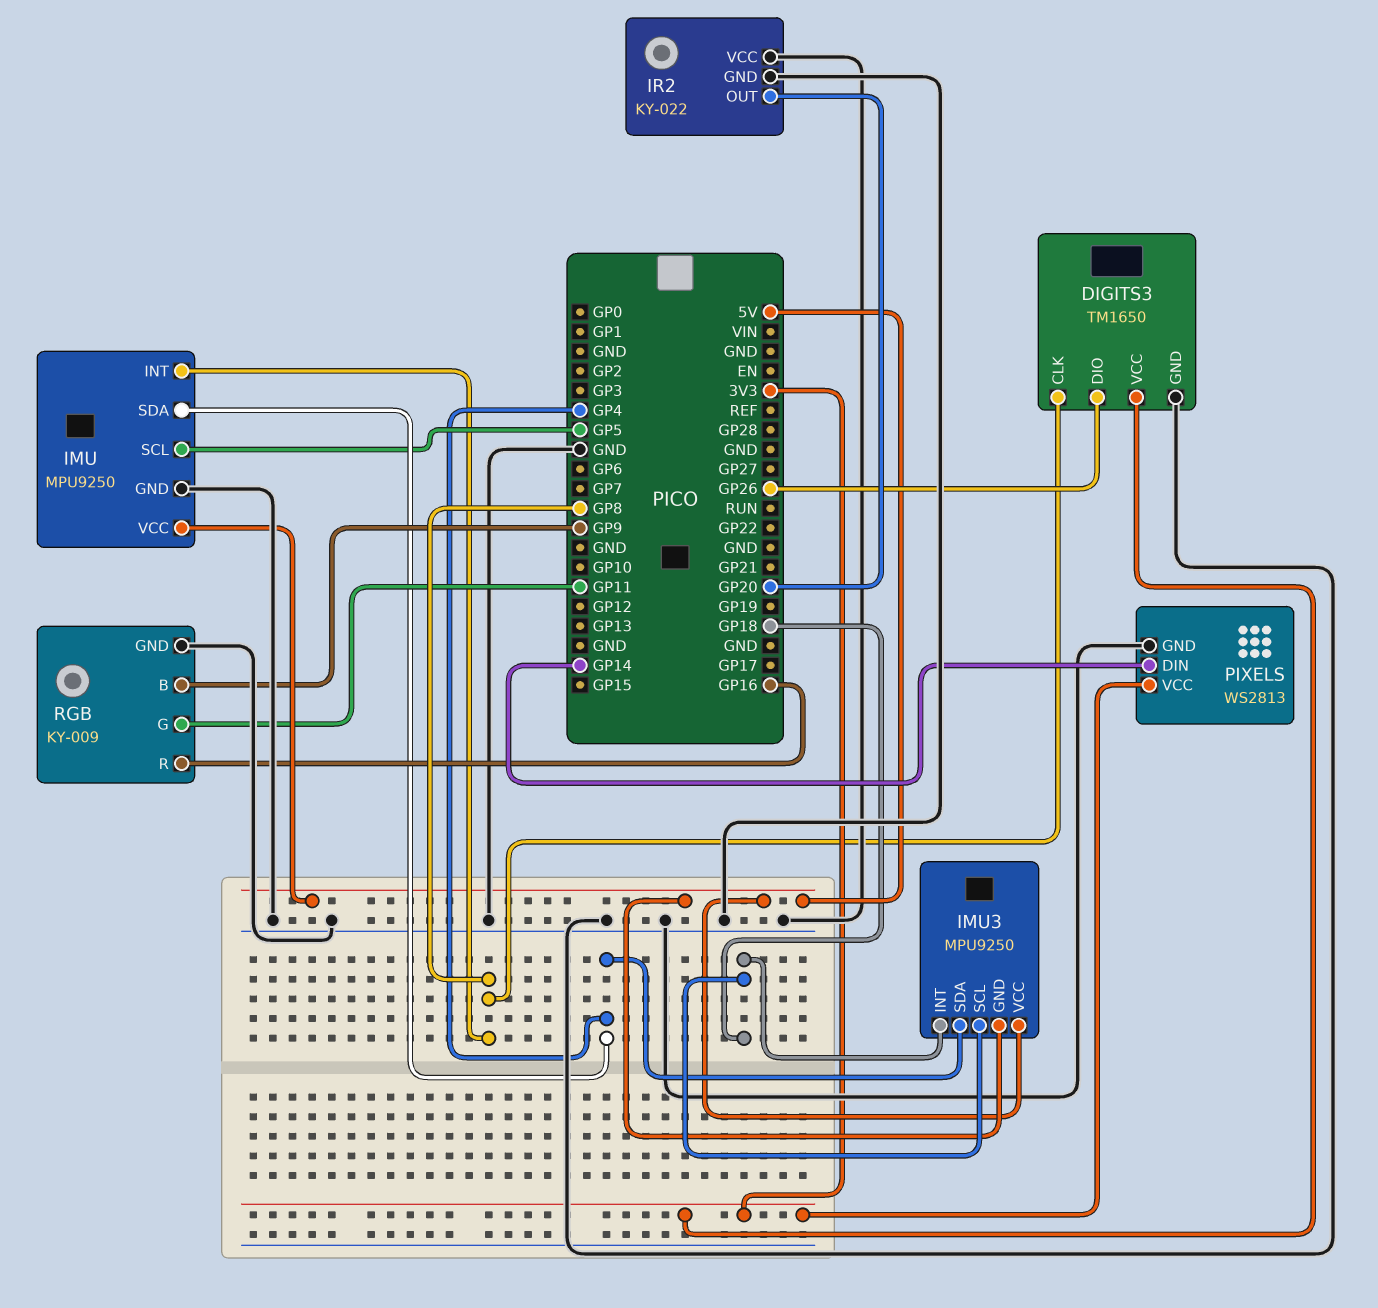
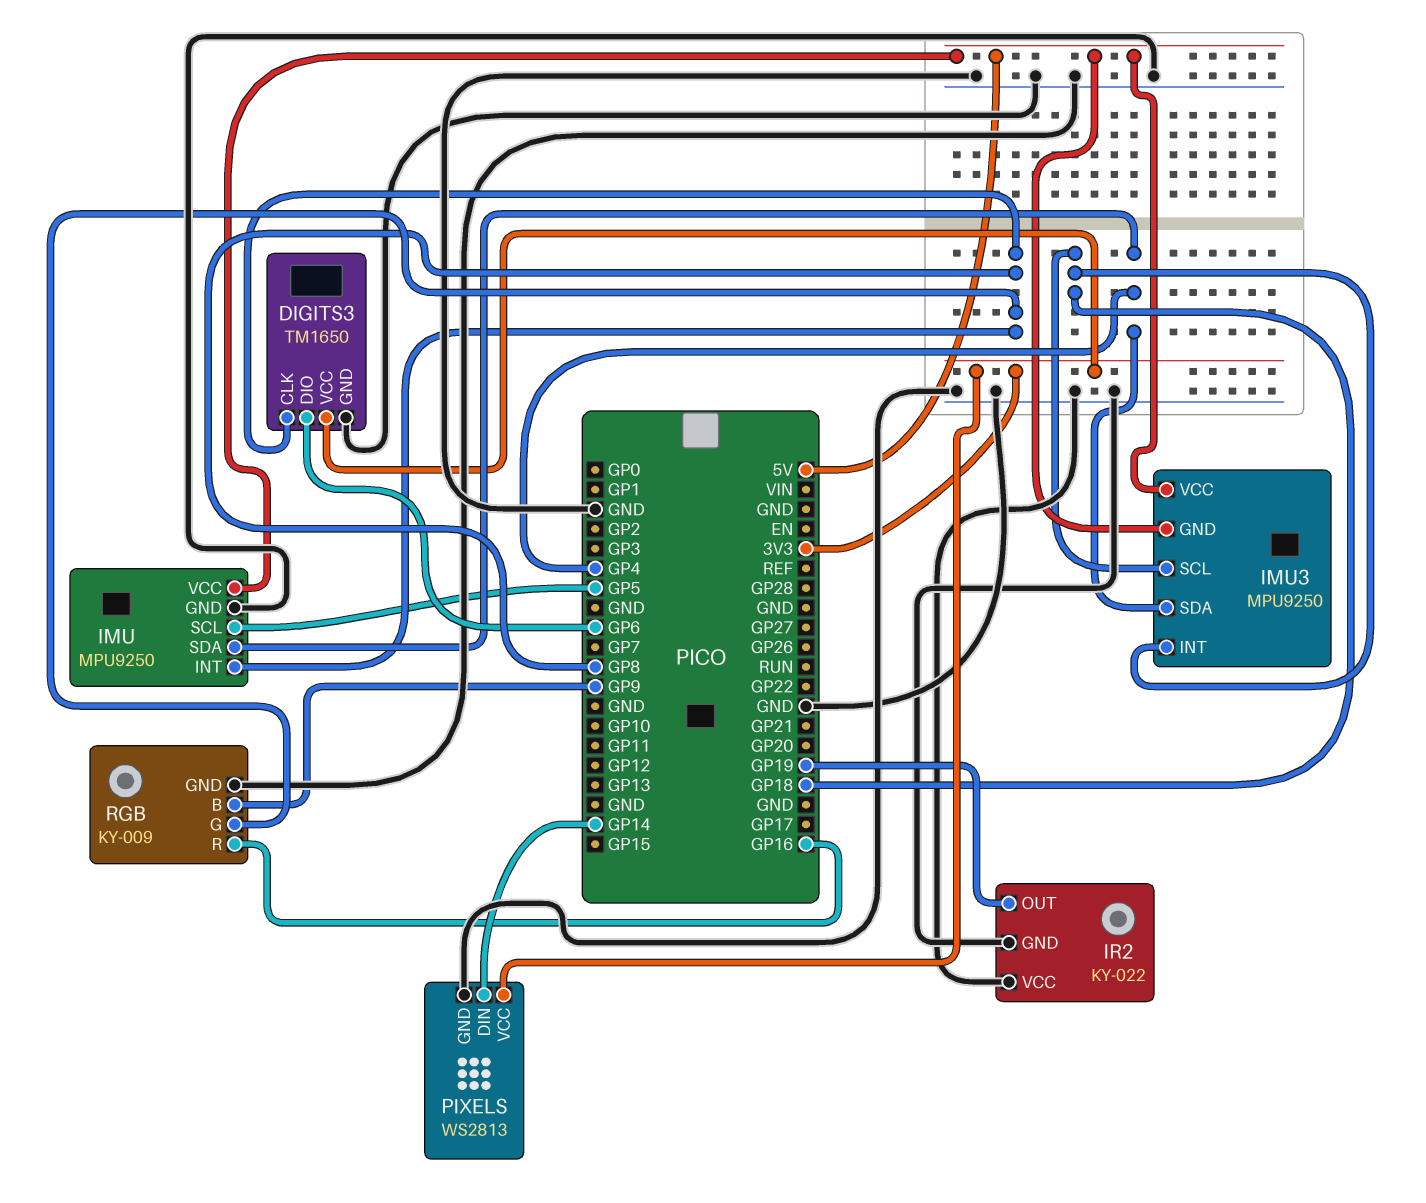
DIGITS3 pin DIO: GP26 -> GP6
IR2 pin OUT: GP20 -> GP19
RGB pin G: GP11 -> GP8

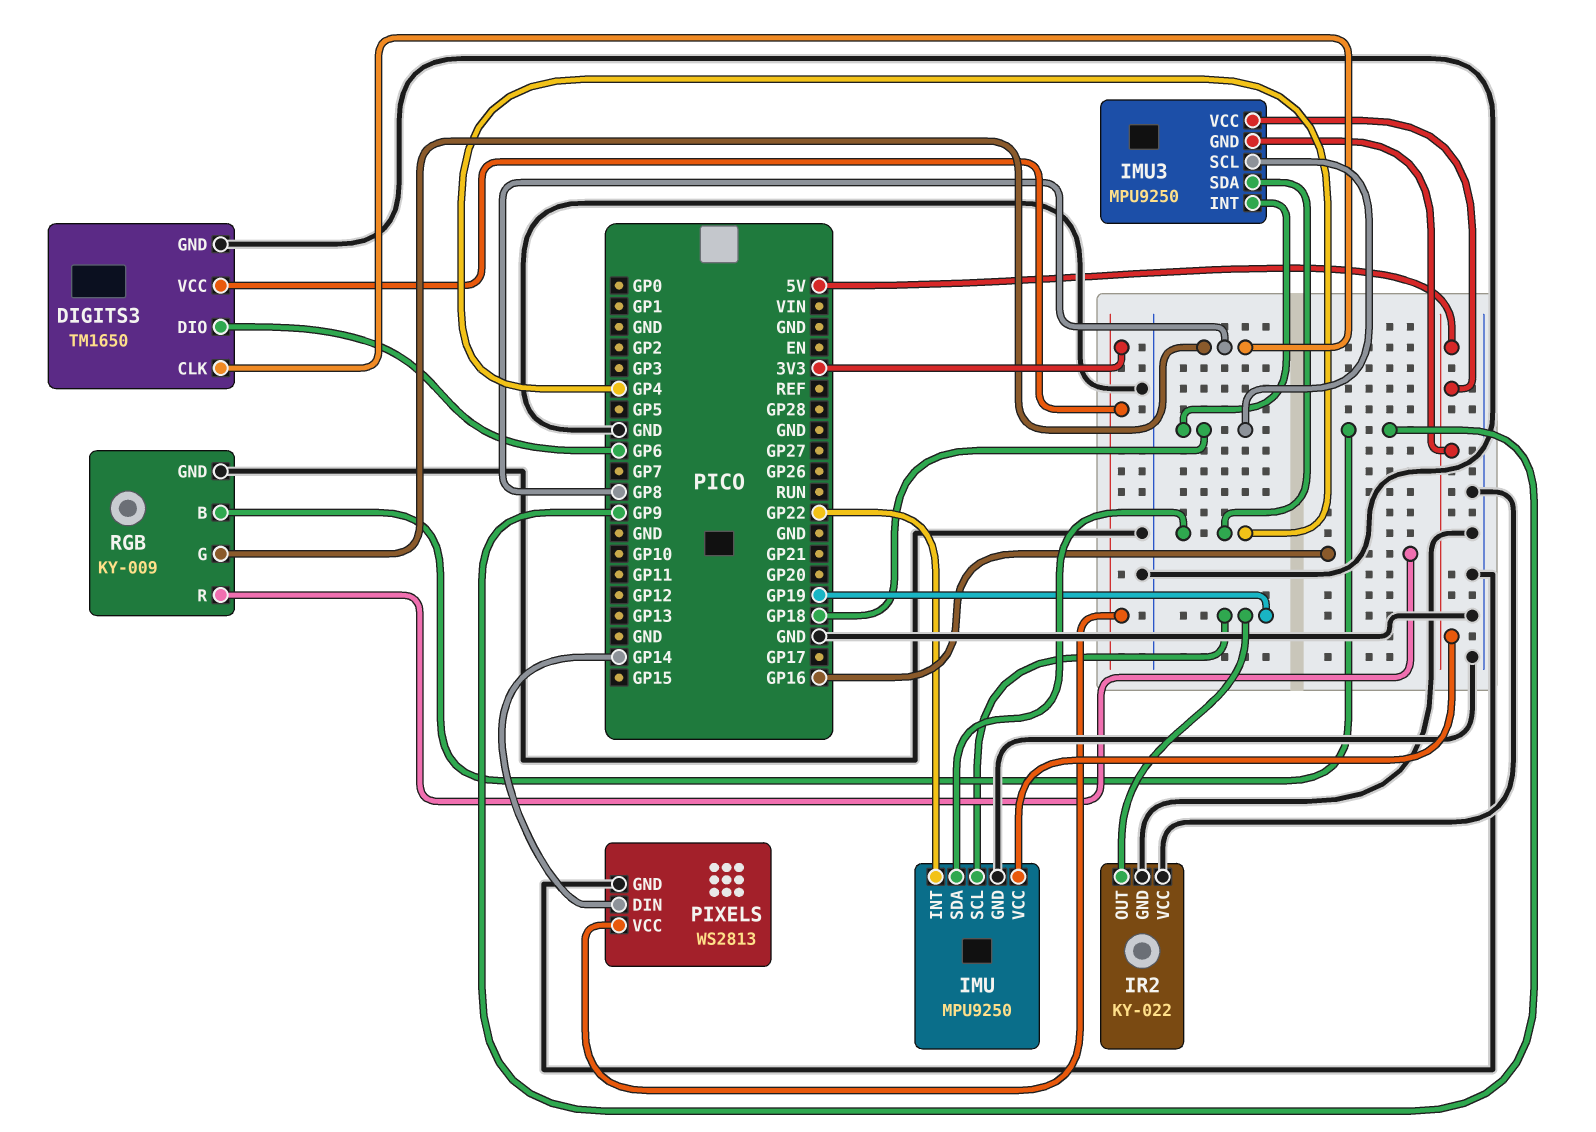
IMU pin INT: GP8 -> GP22
IMU pin SCL: GP5 -> GP19

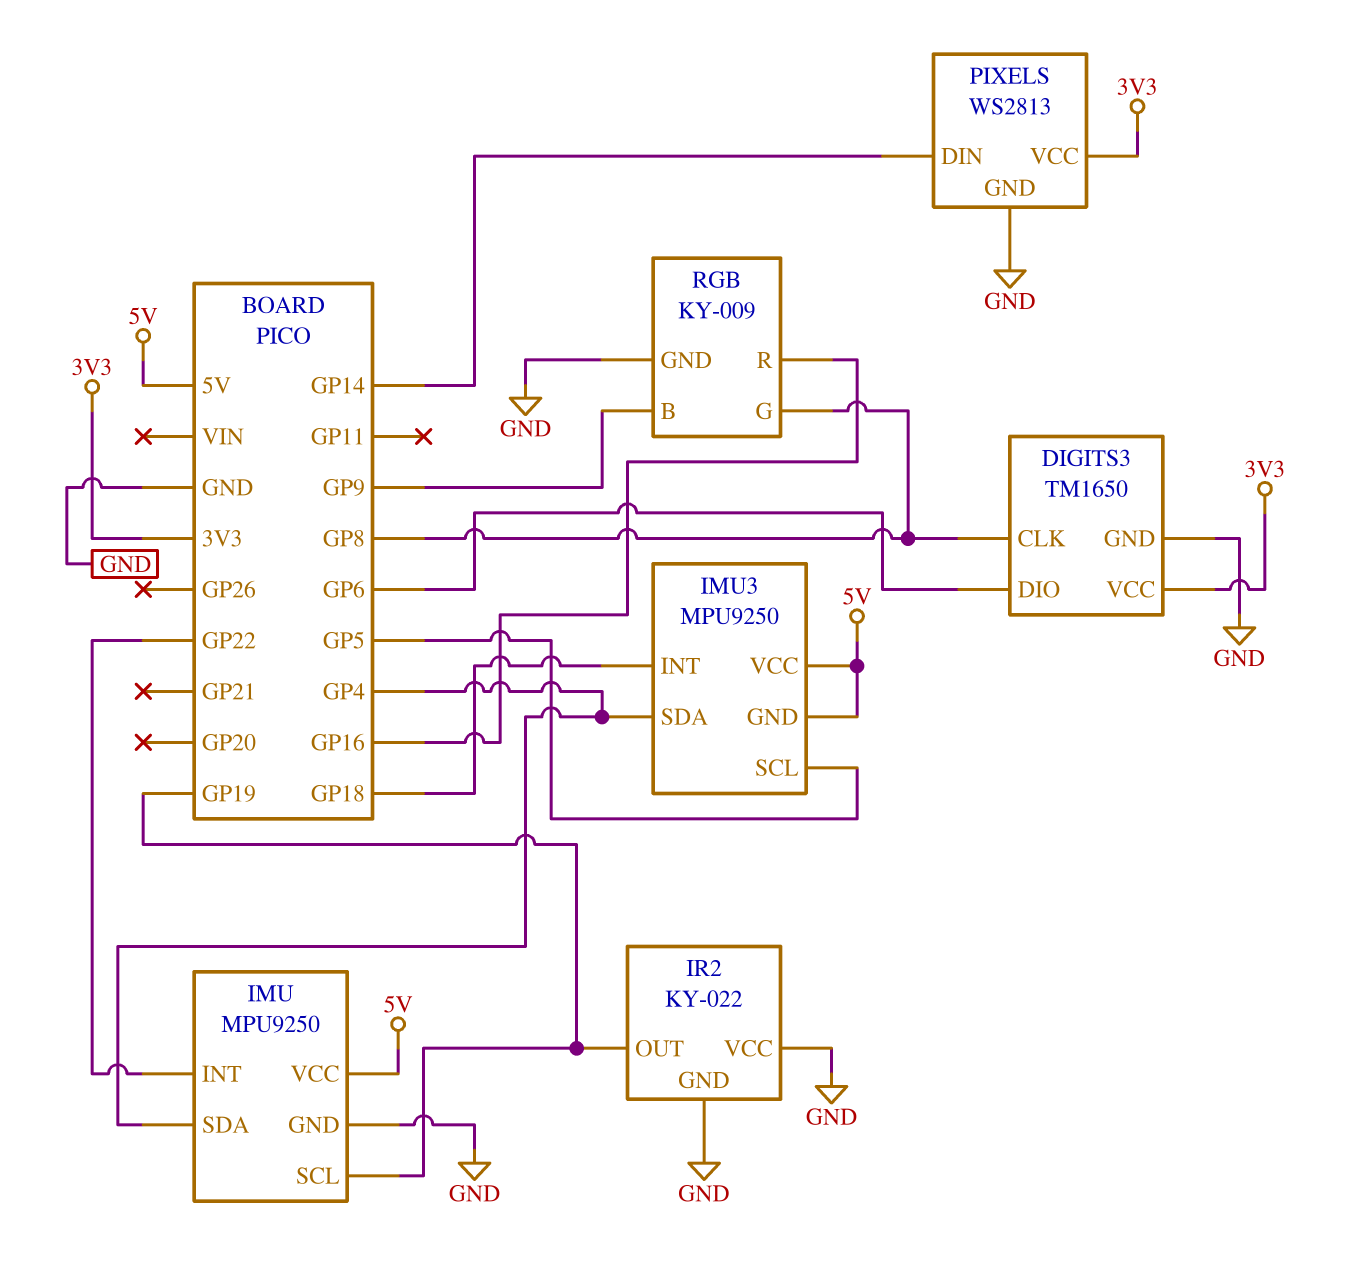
IMU3 pin SCL: GP18 -> GP5

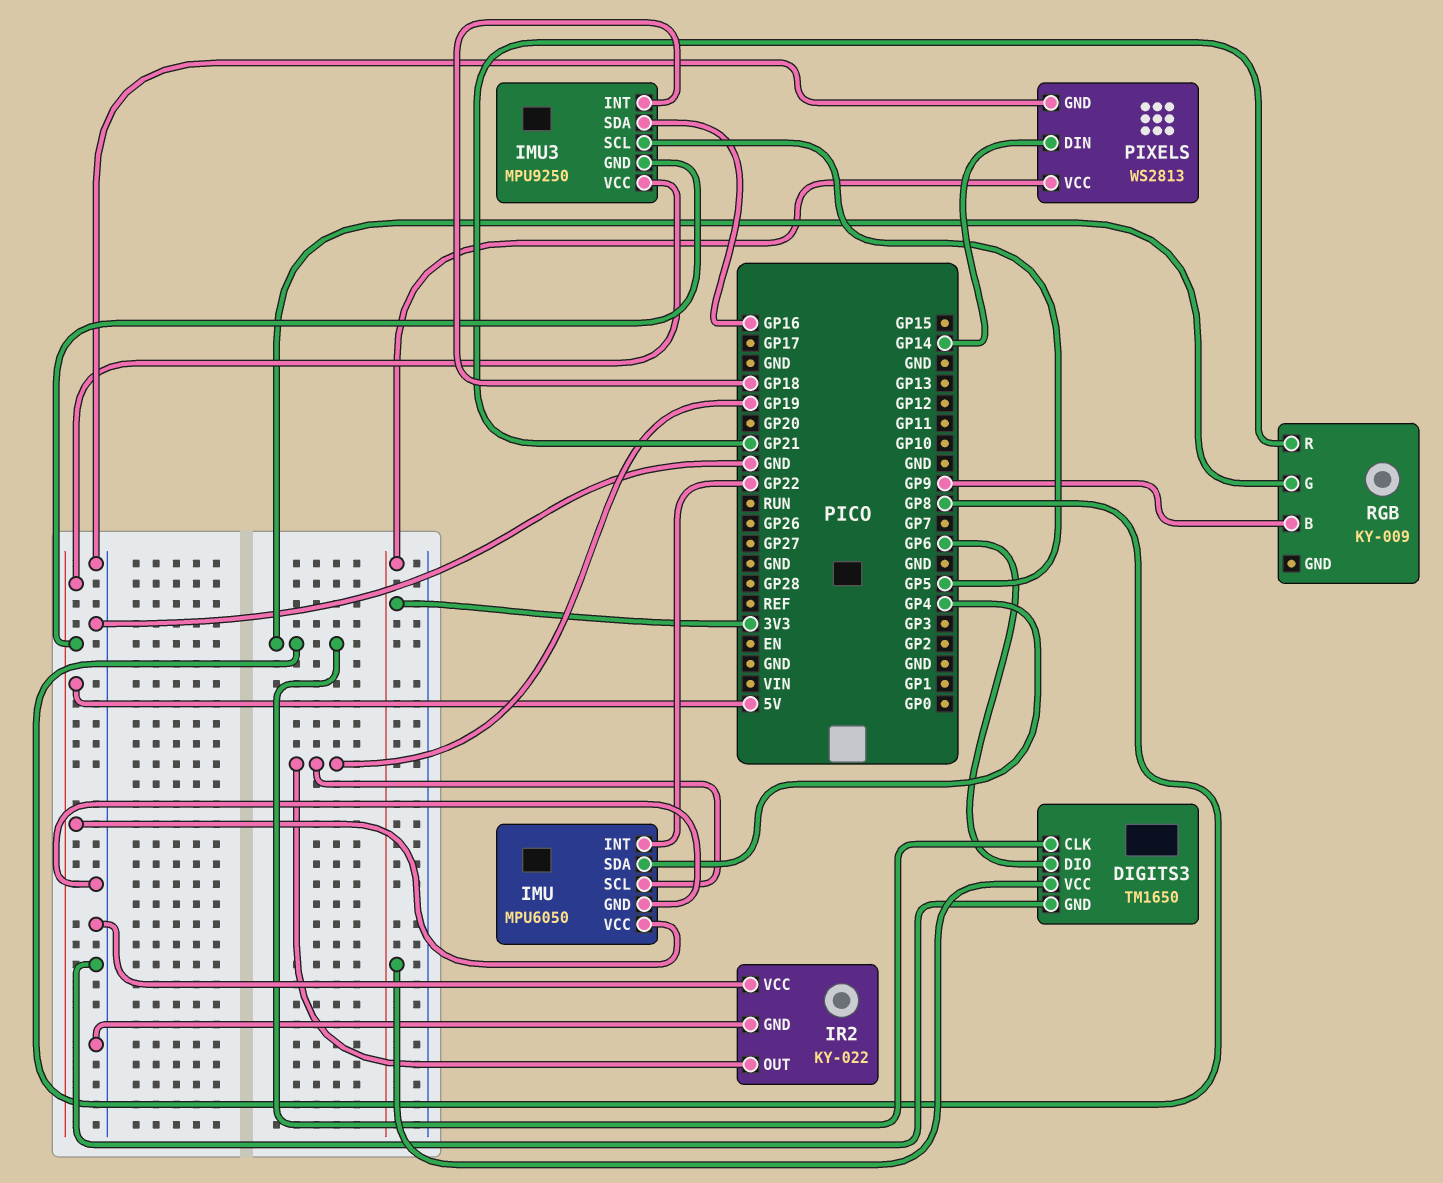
IMU: MPU9250 -> MPU6050
IMU3 pin SDA: GP4 -> GP16
RGB pin GND: GND -> none
RGB pin R: GP16 -> GP21

